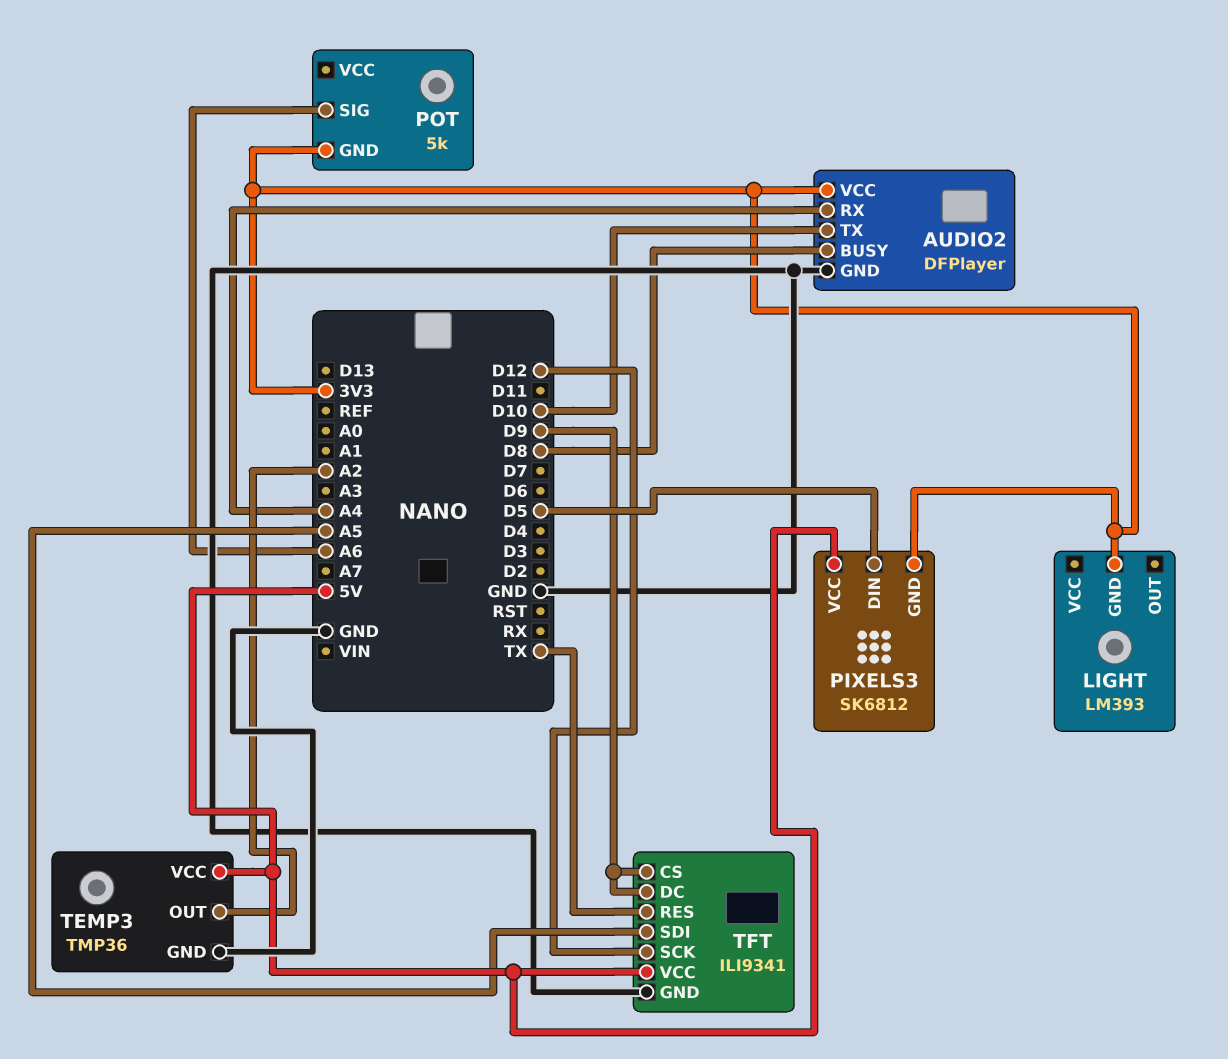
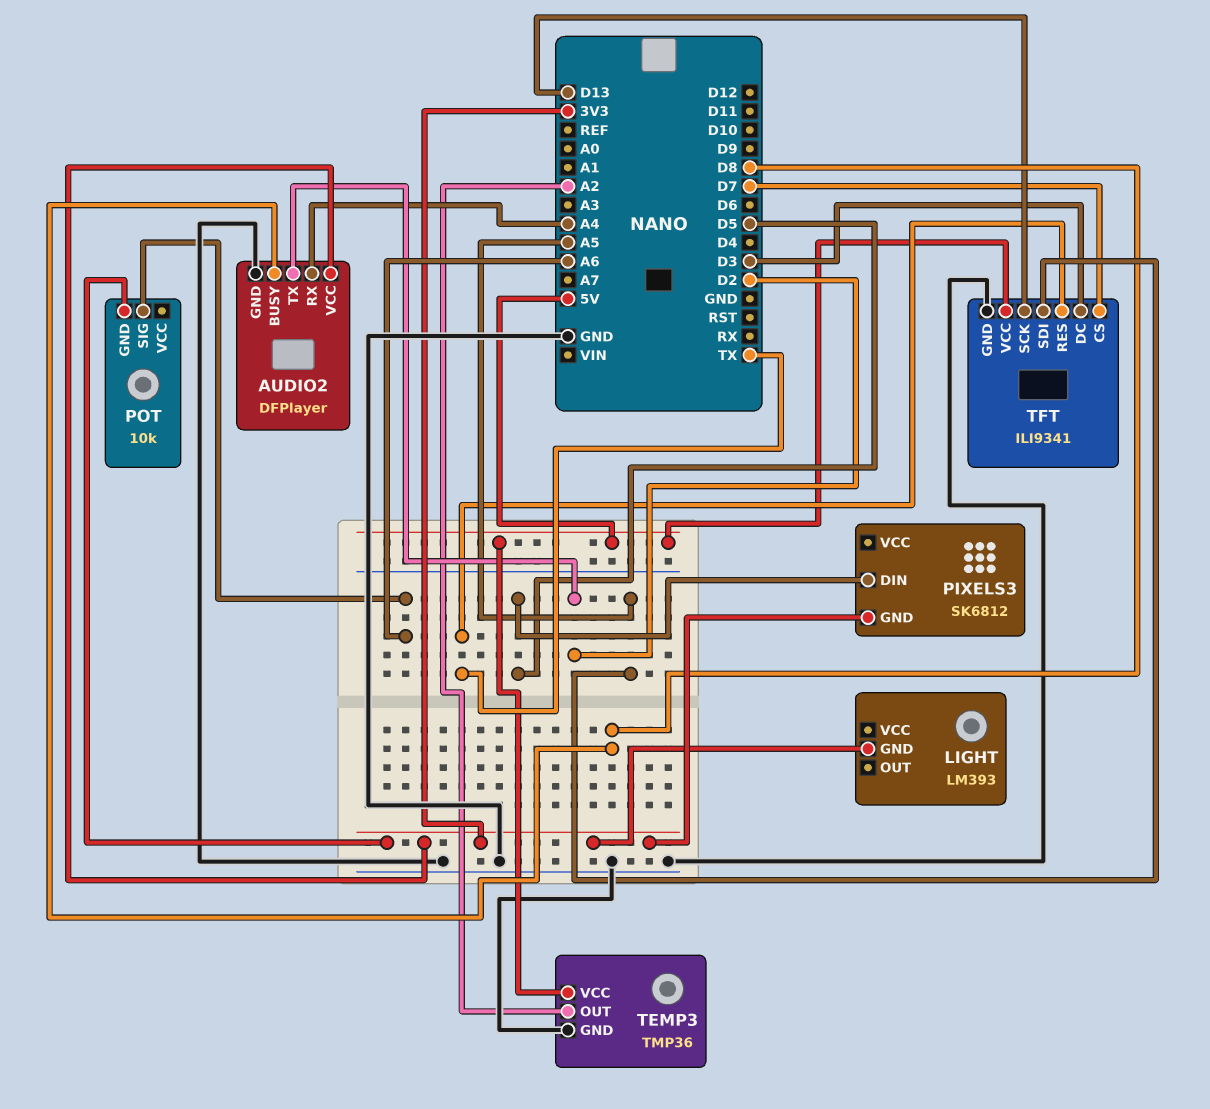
AUDIO2 pin TX: D10 -> D2
PIXELS3 pin VCC: 5V -> none
POT: 5k -> 10k
TFT pin CS: D9 -> D7
TFT pin DC: D9 -> D3
TFT pin SCK: D12 -> D13

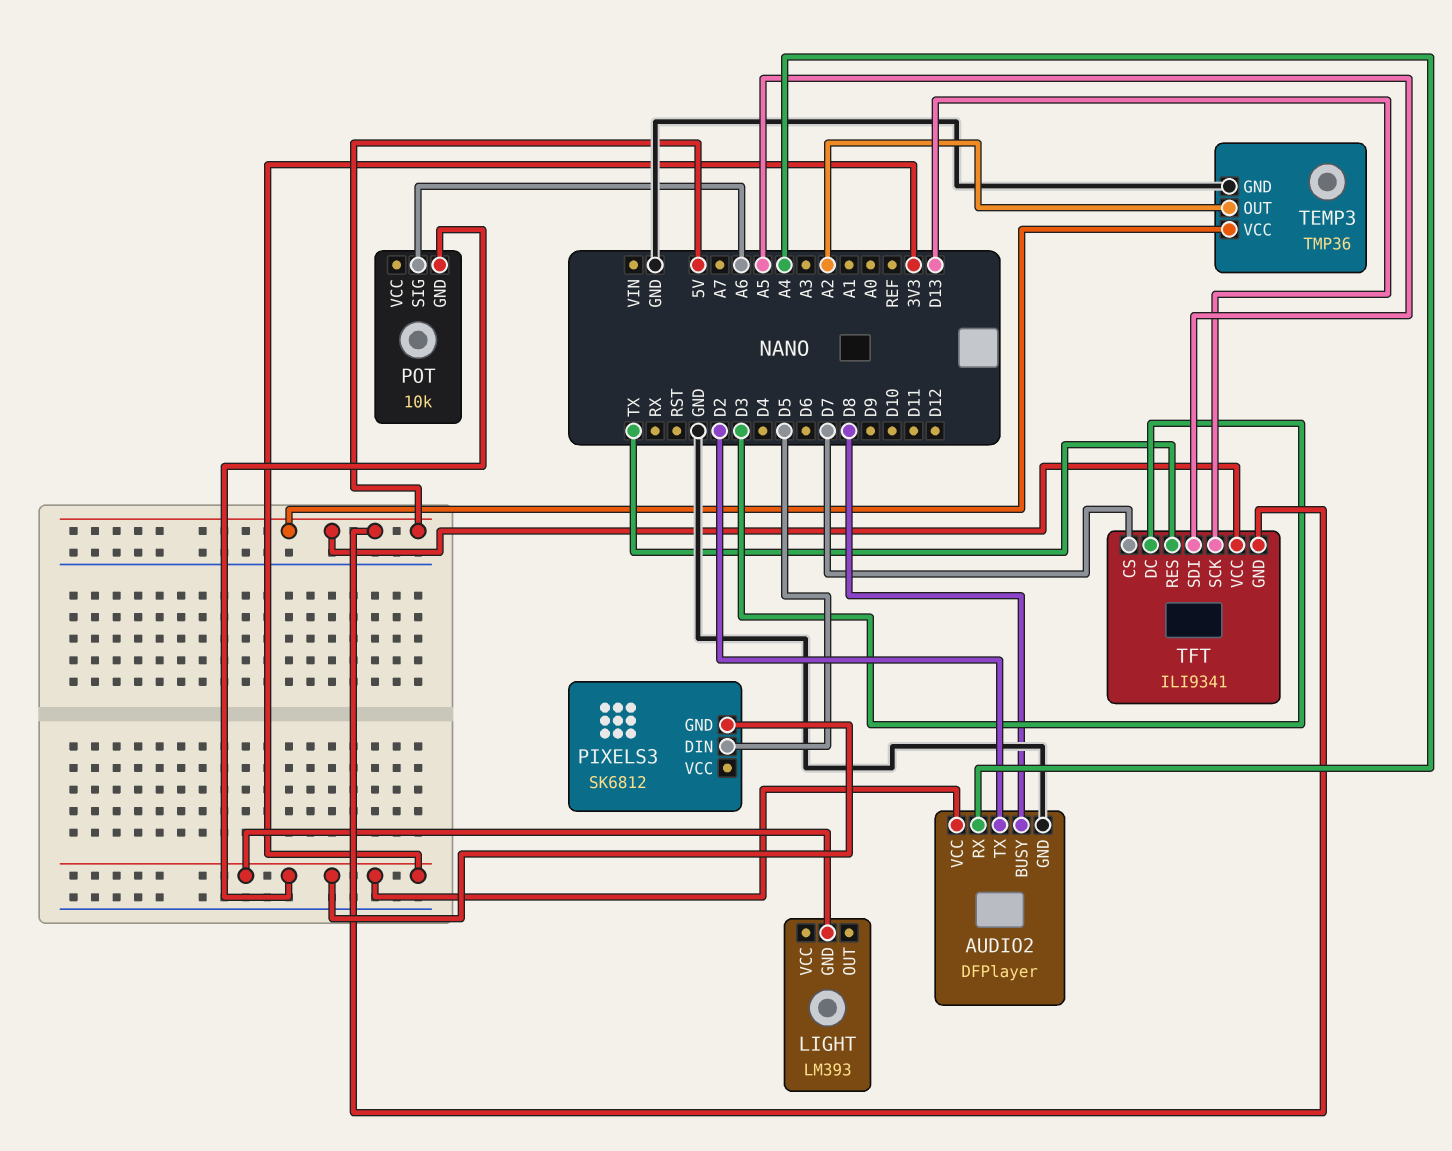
TFT pin GND: GND -> 5V

